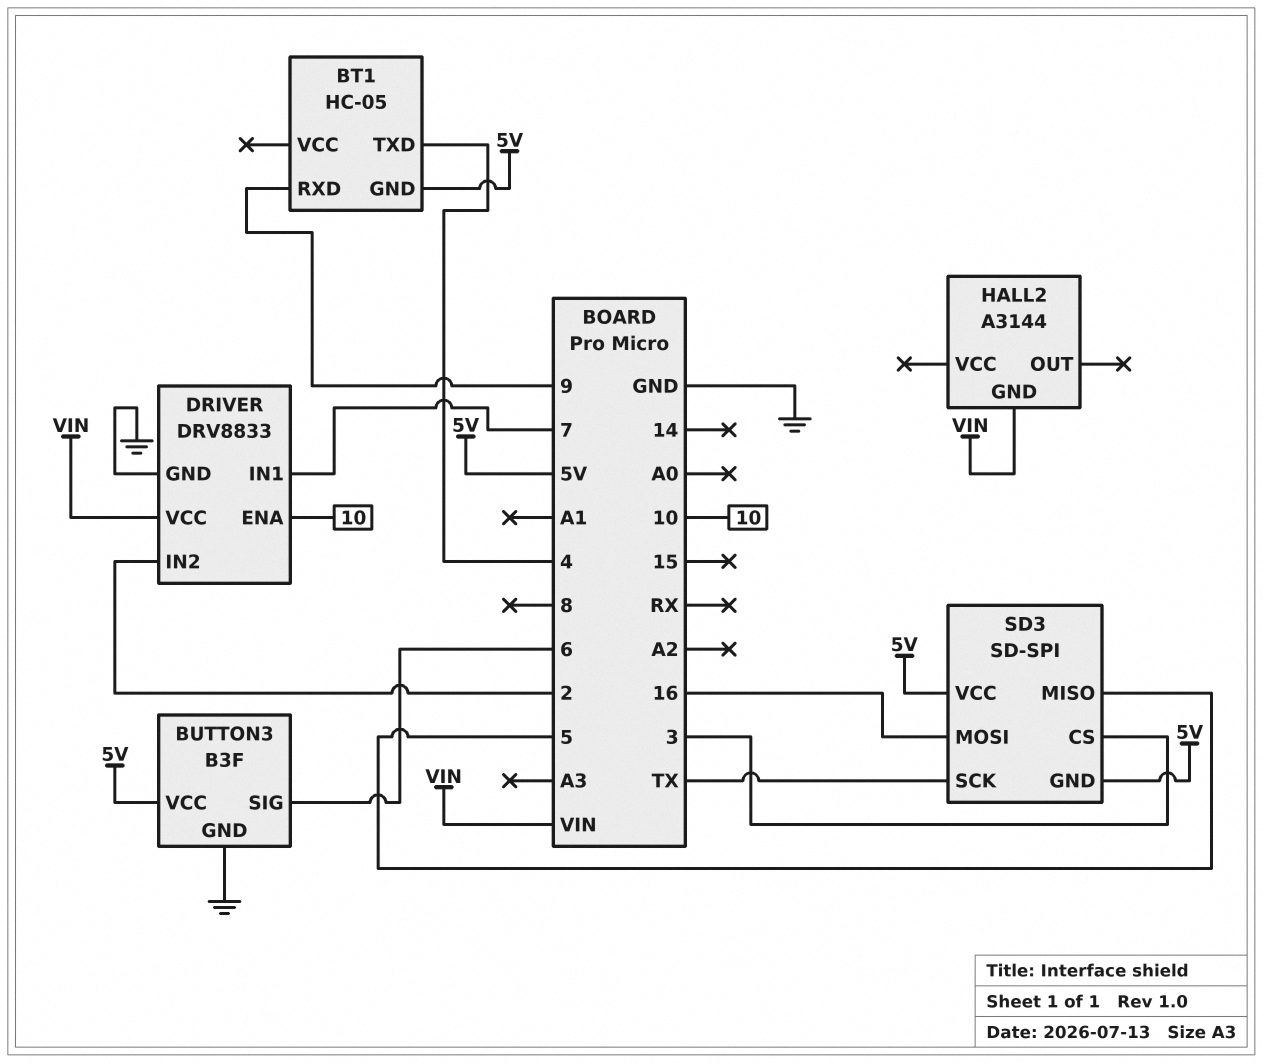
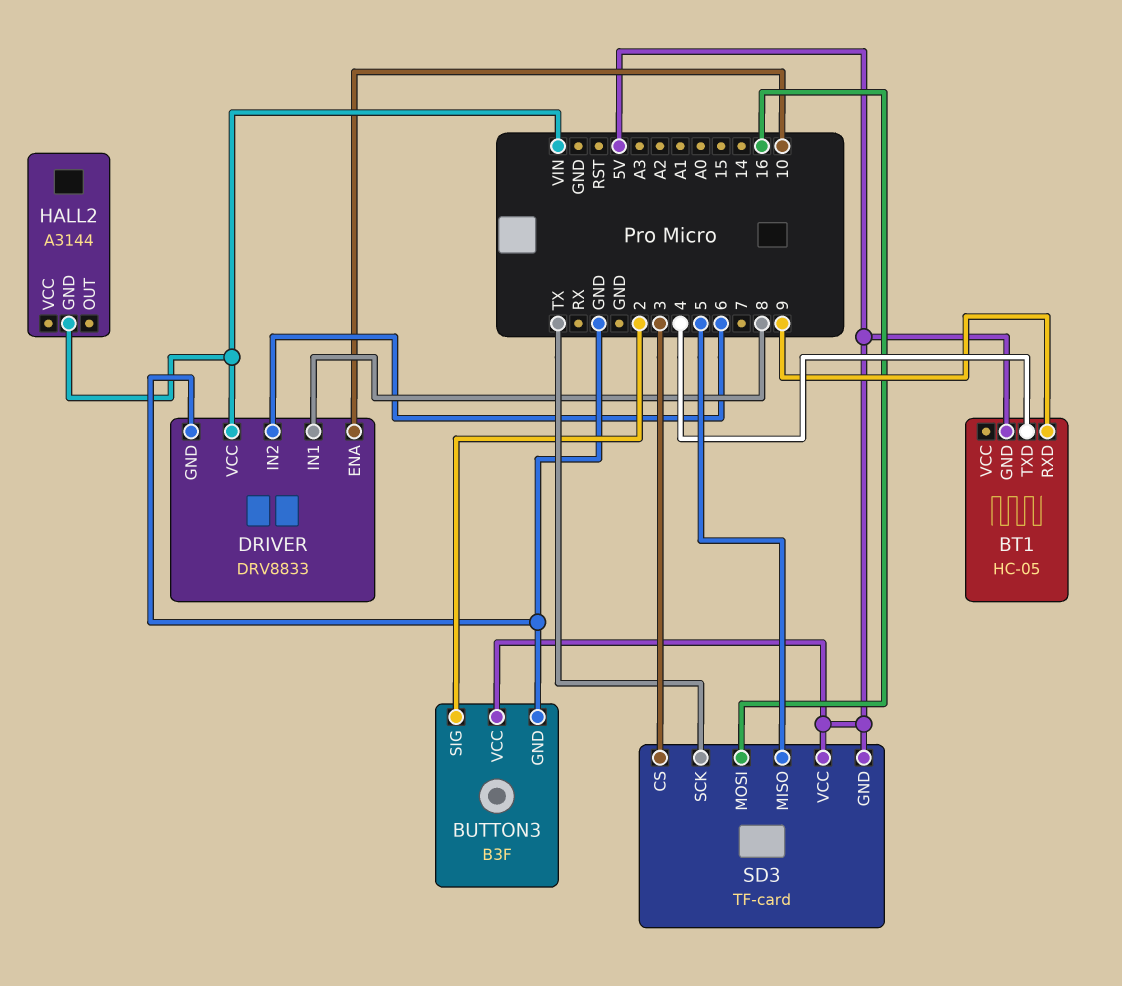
BUTTON3 pin SIG: 6 -> 2
DRIVER pin IN1: 7 -> 8
DRIVER pin IN2: 2 -> 6
SD3: SD-SPI -> TF-card

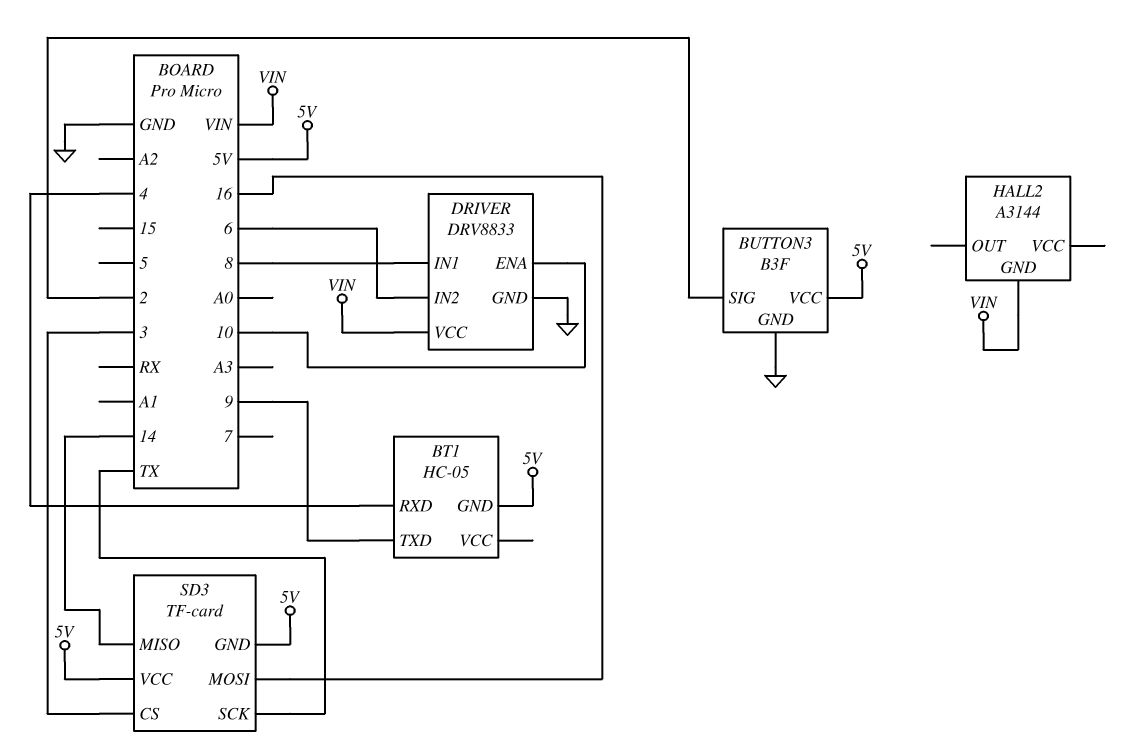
BT1 pin RXD: 9 -> 4
BT1 pin TXD: 4 -> 9
SD3 pin MISO: 5 -> 14

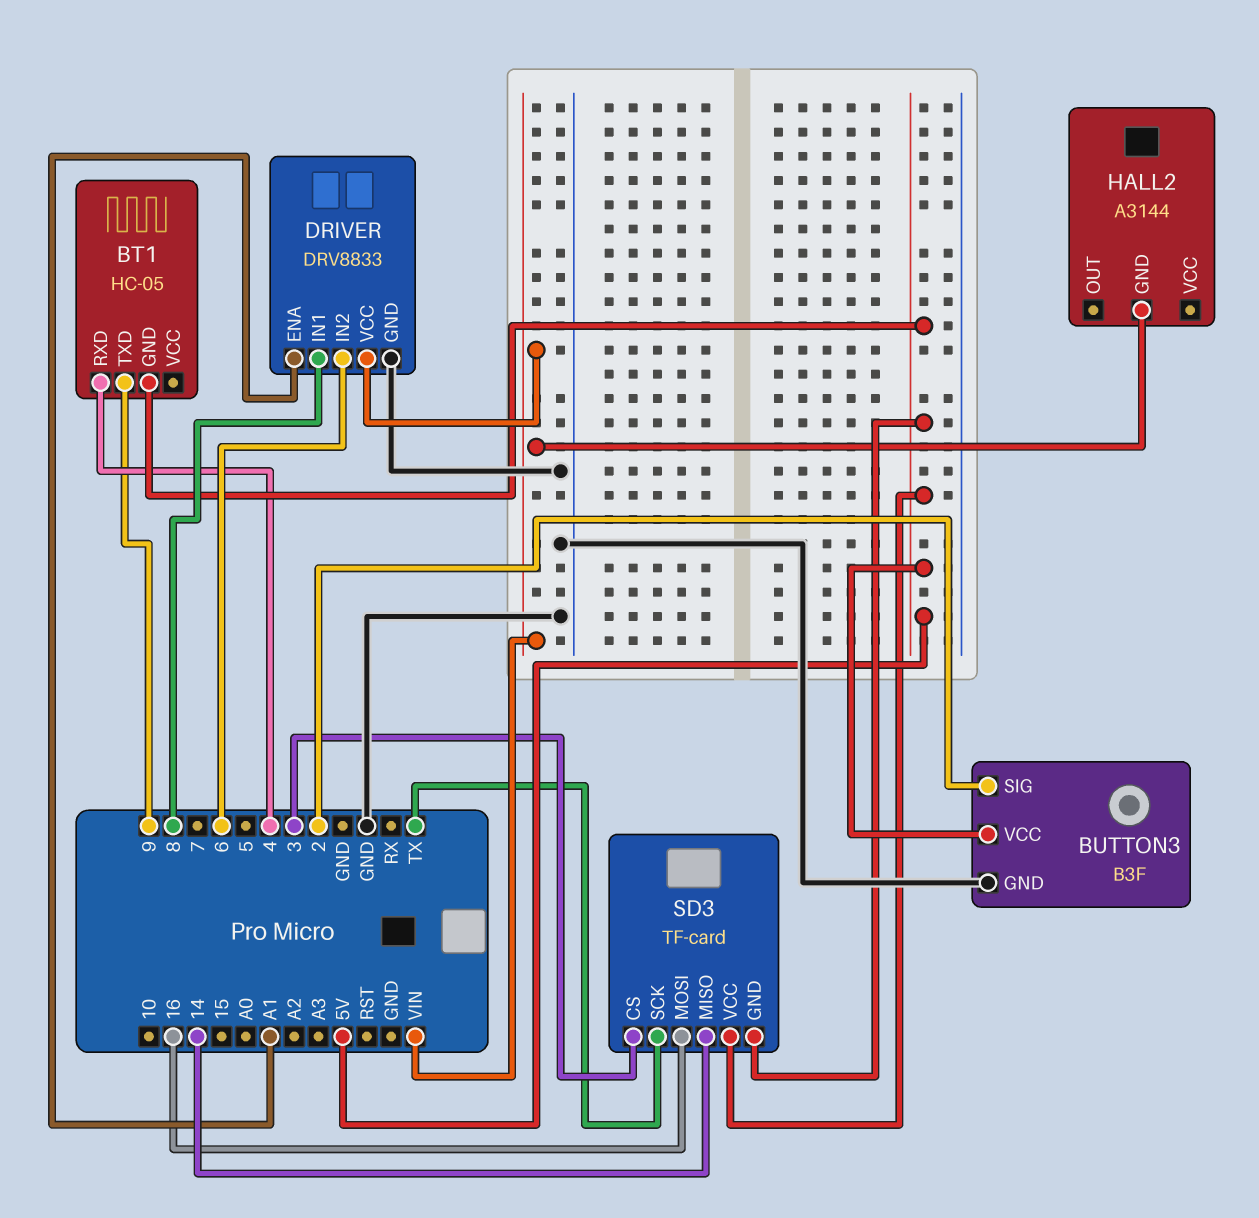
DRIVER pin ENA: 10 -> A1

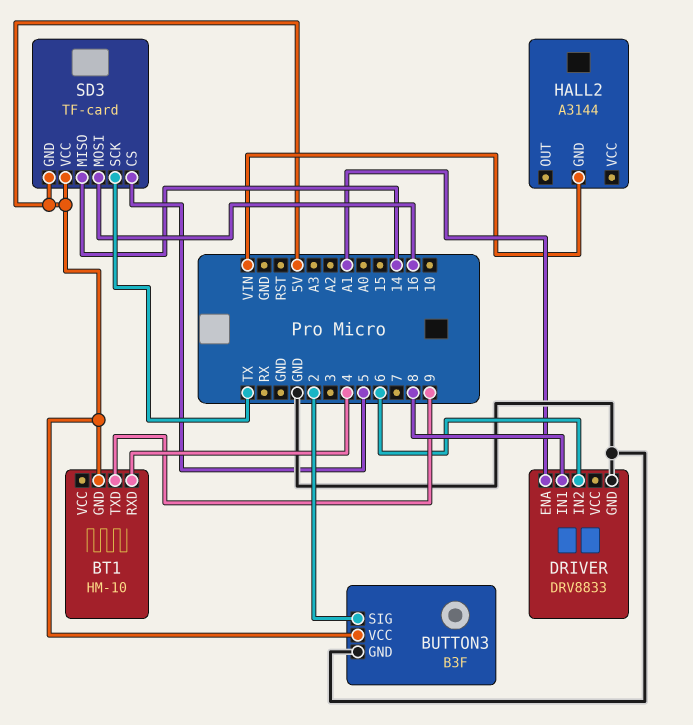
BT1: HC-05 -> HM-10
DRIVER pin VCC: VIN -> none
SD3 pin CS: 3 -> 5

